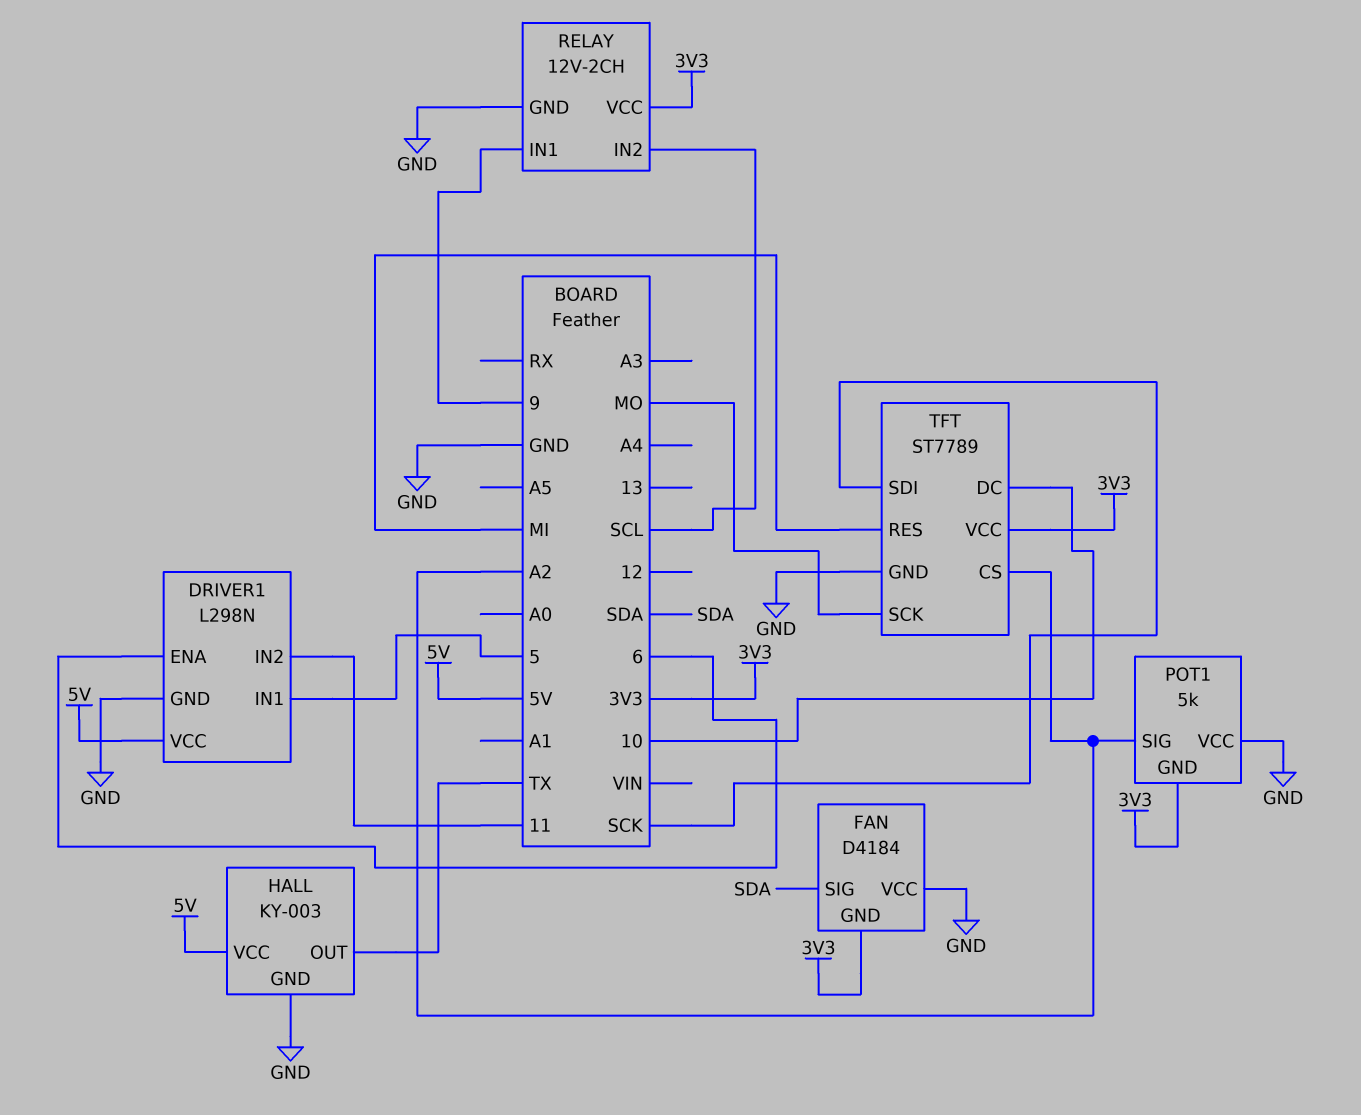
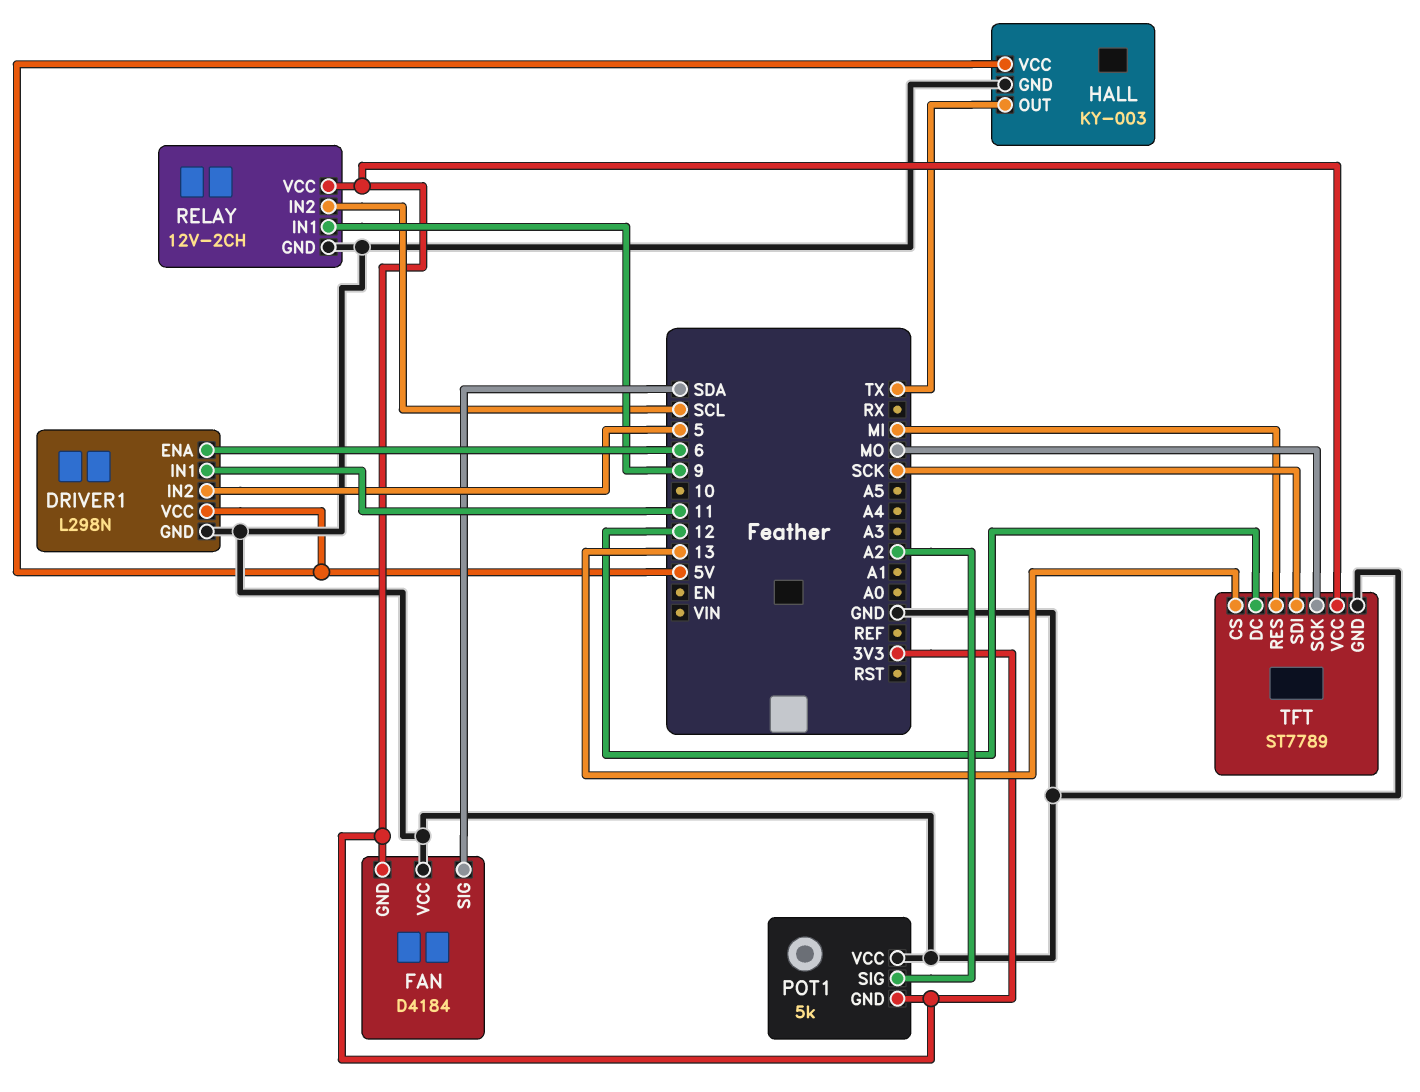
DRIVER1 pin IN1: 5 -> 11
DRIVER1 pin IN2: 11 -> 5
TFT pin CS: A2 -> 13
TFT pin DC: 10 -> 12

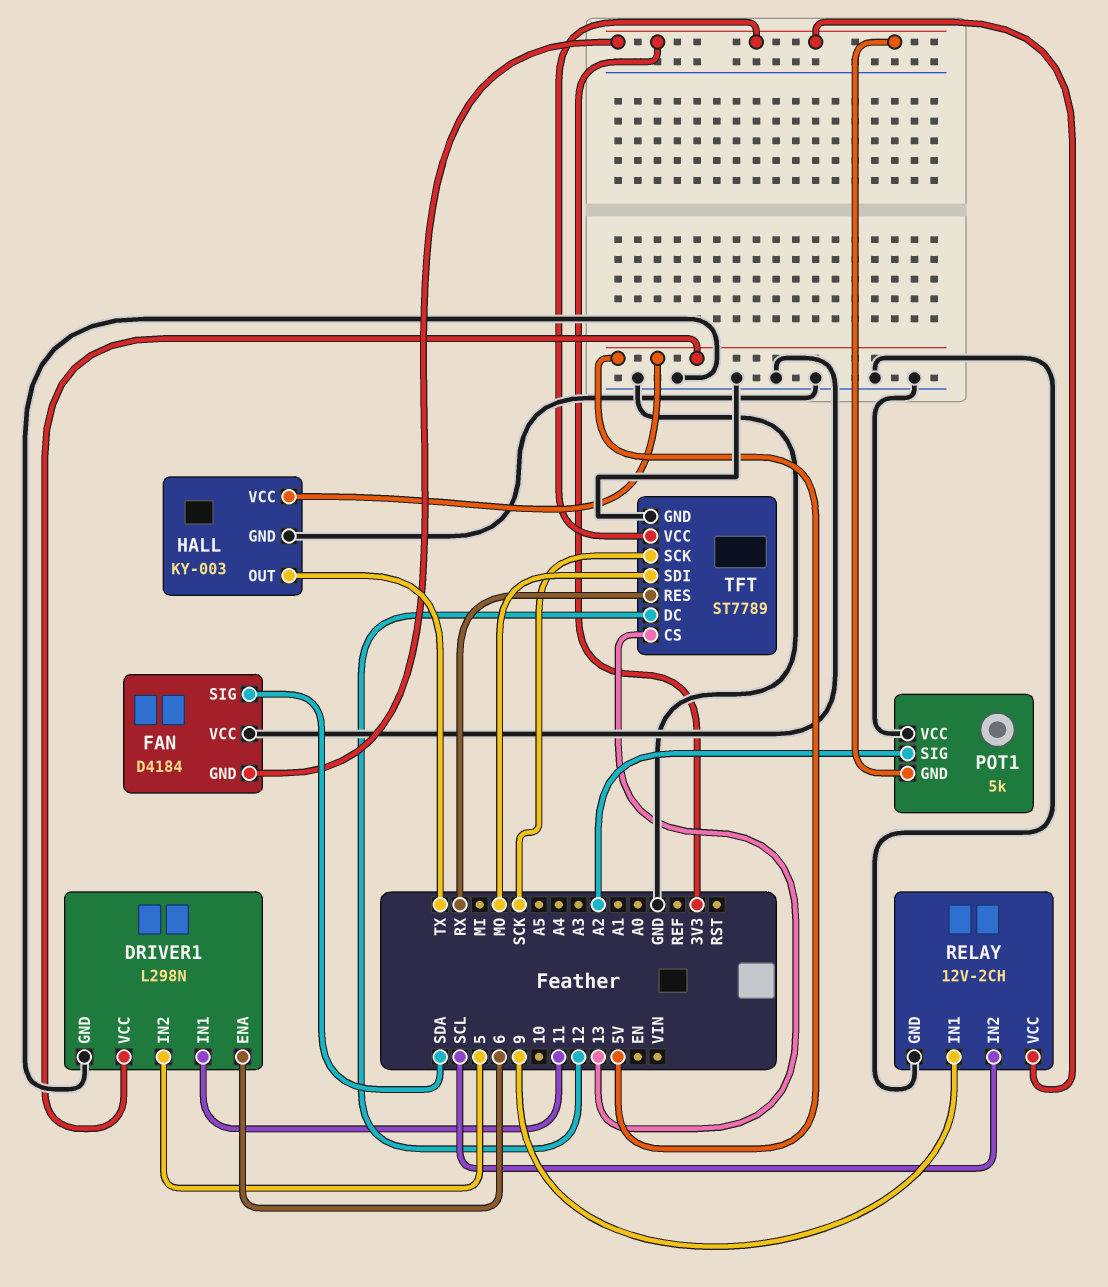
TFT pin RES: MI -> RX
TFT pin SCK: MO -> SCK
TFT pin SDI: SCK -> MO

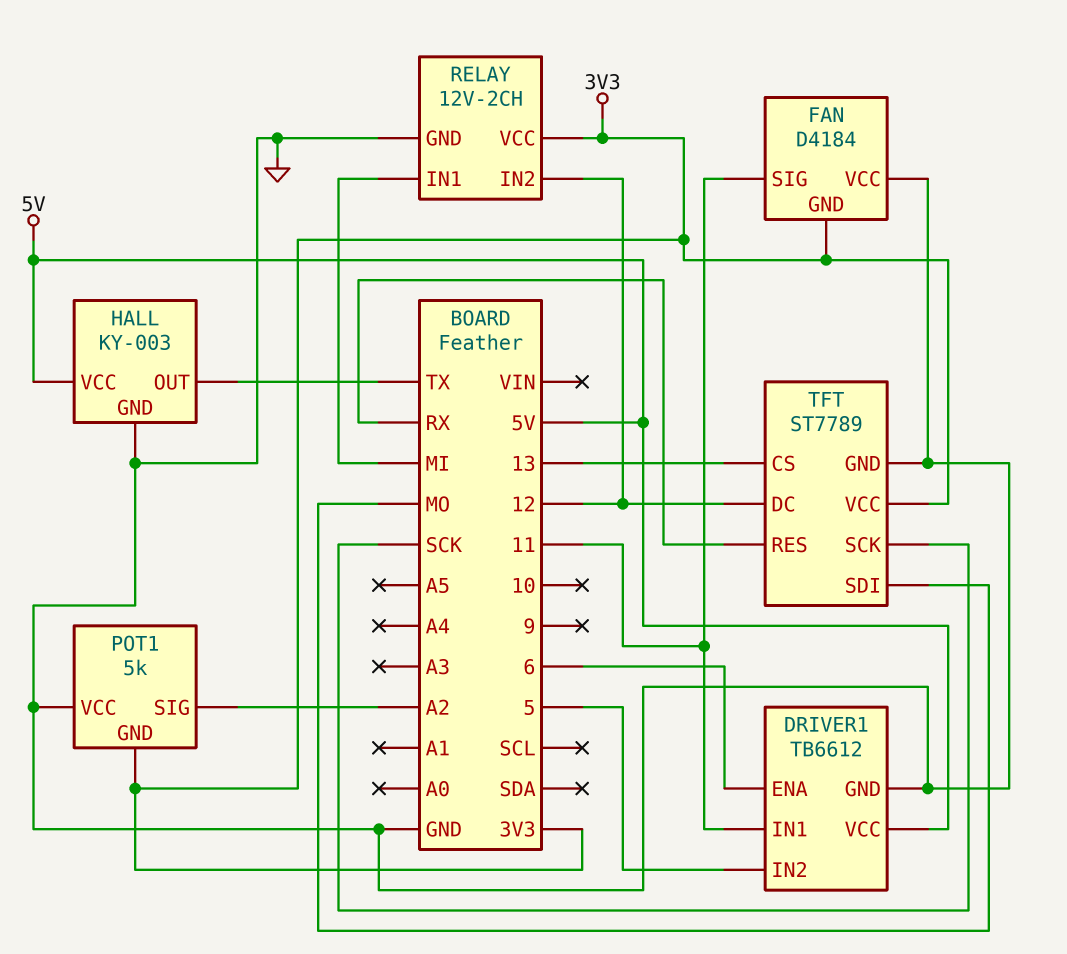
DRIVER1: L298N -> TB6612
FAN pin SIG: SDA -> 11
RELAY pin IN1: 9 -> MI
RELAY pin IN2: SCL -> 12

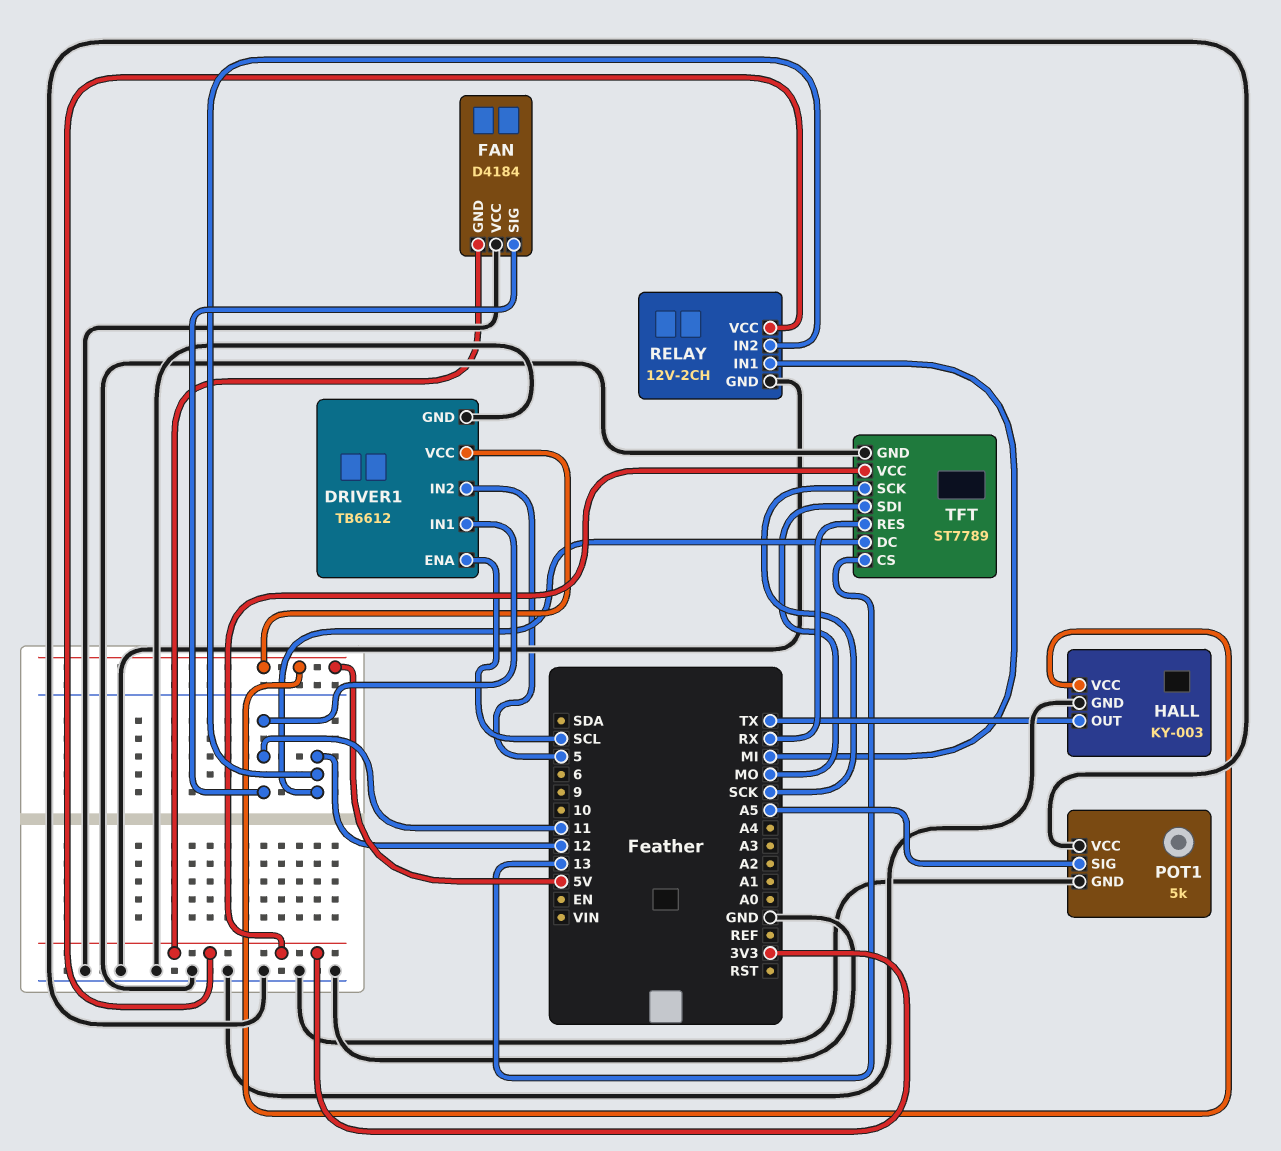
DRIVER1 pin ENA: 6 -> SCL
POT1 pin GND: 3V3 -> GND
POT1 pin SIG: A2 -> A5

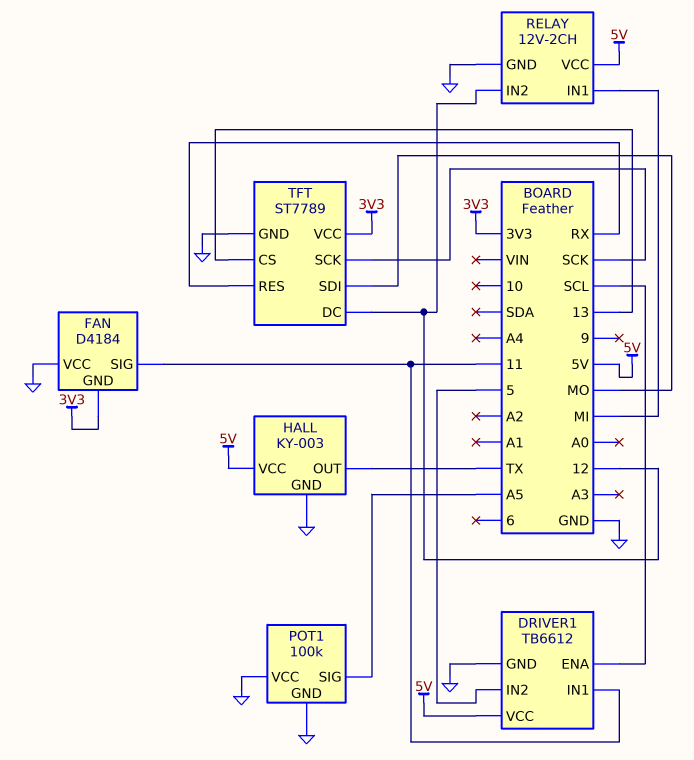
POT1: 5k -> 100k
RELAY pin VCC: 3V3 -> 5V

